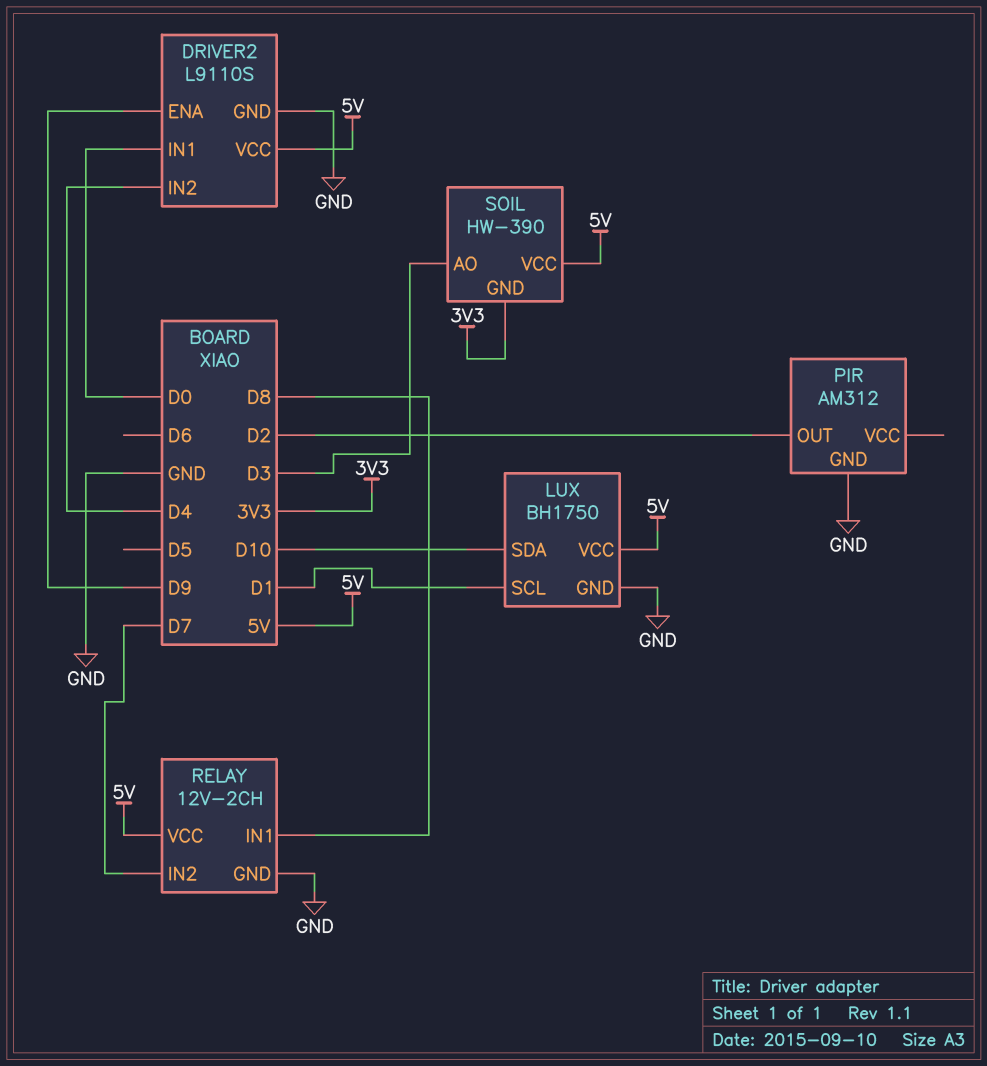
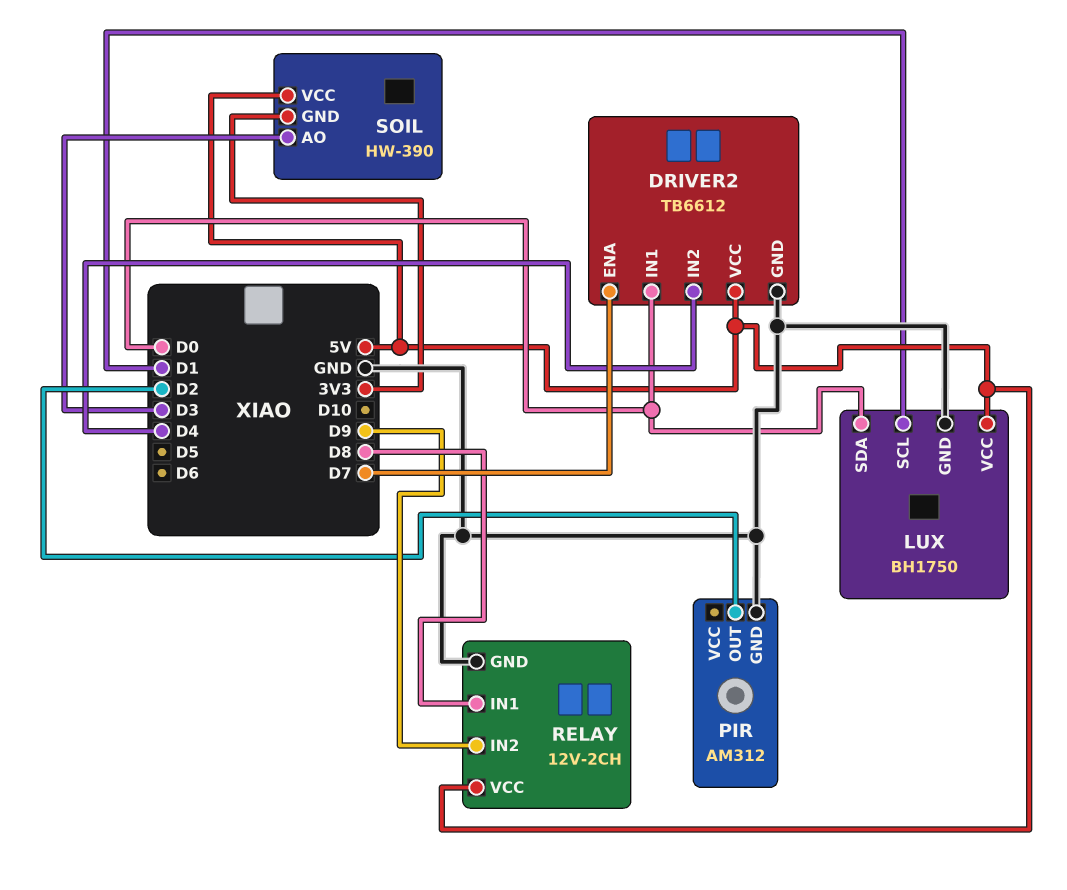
DRIVER2: L9110S -> TB6612
DRIVER2 pin ENA: D9 -> D7
LUX pin SDA: D10 -> D0
RELAY pin IN2: D7 -> D9

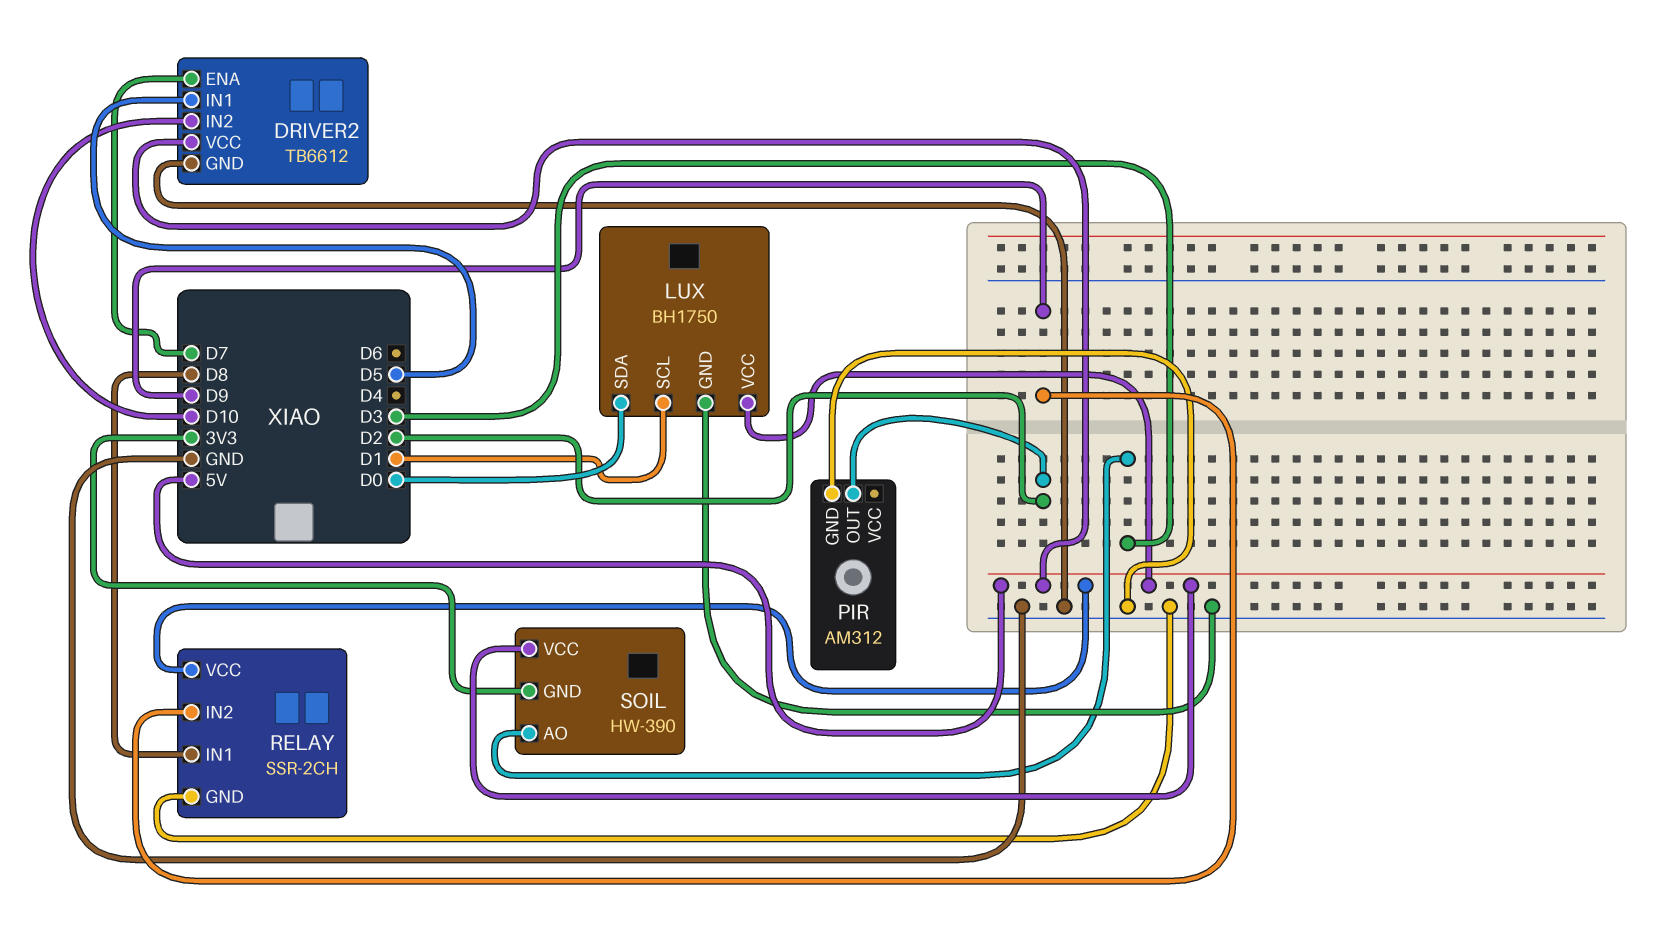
DRIVER2 pin IN1: D0 -> D5
DRIVER2 pin IN2: D4 -> D10
RELAY: 12V-2CH -> SSR-2CH

